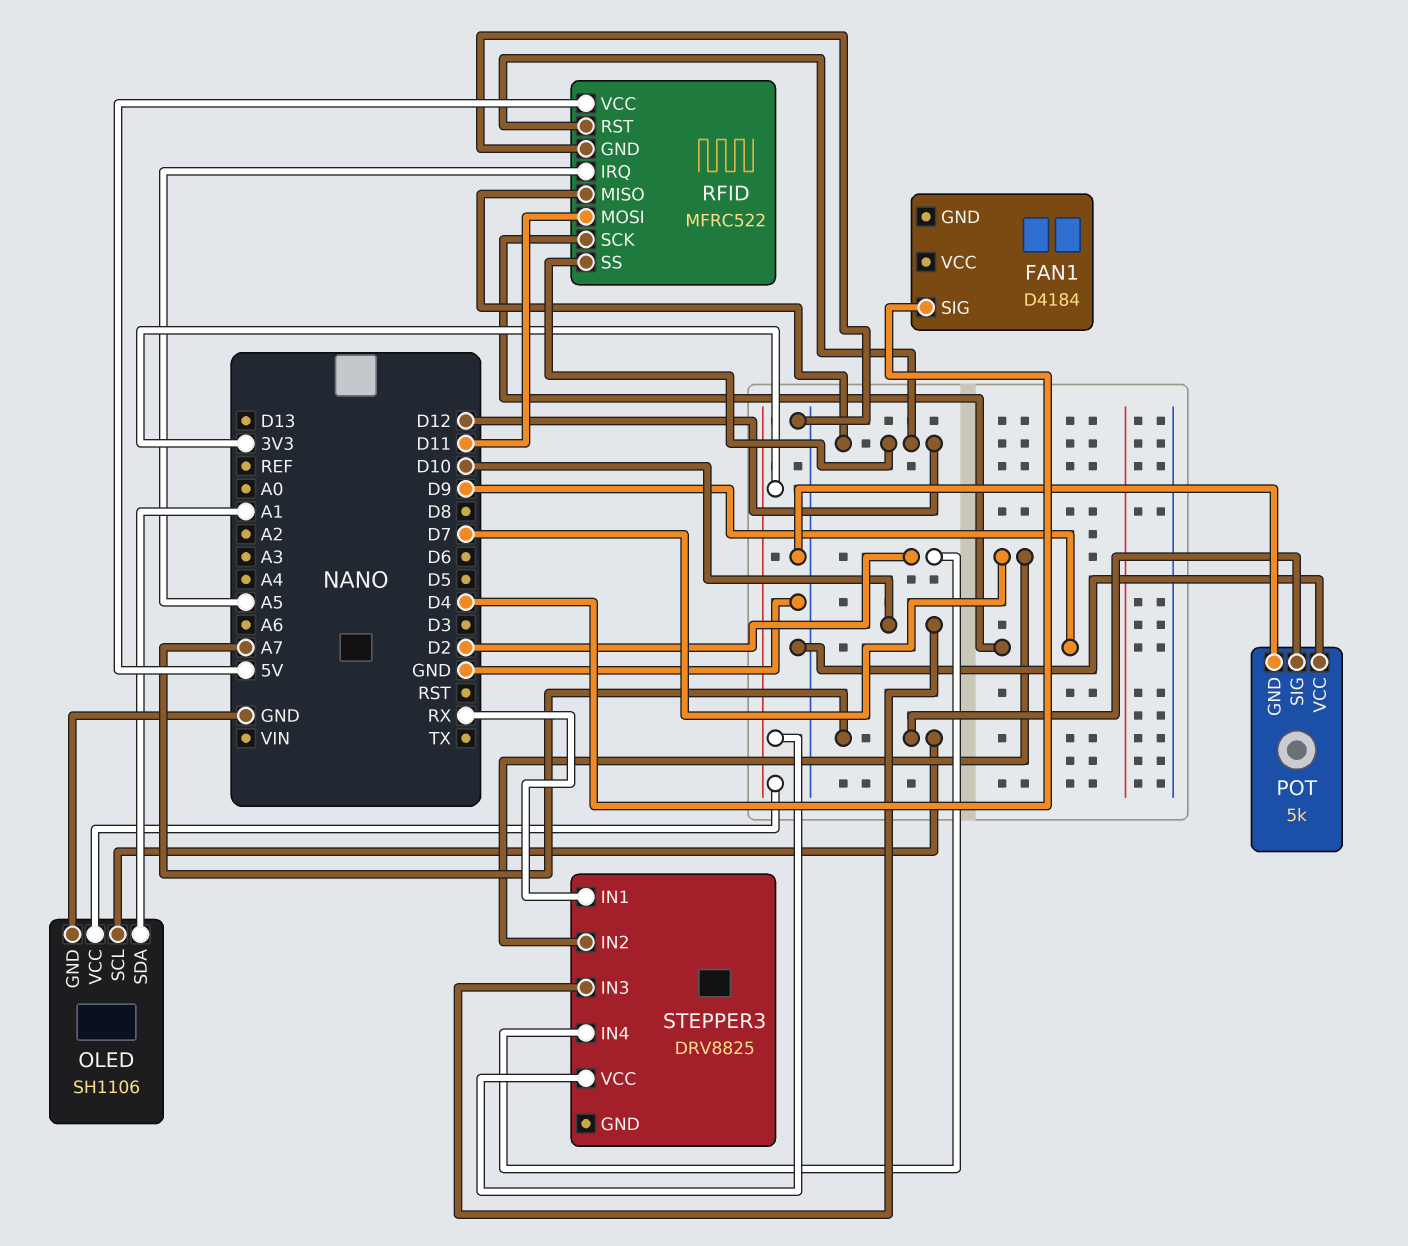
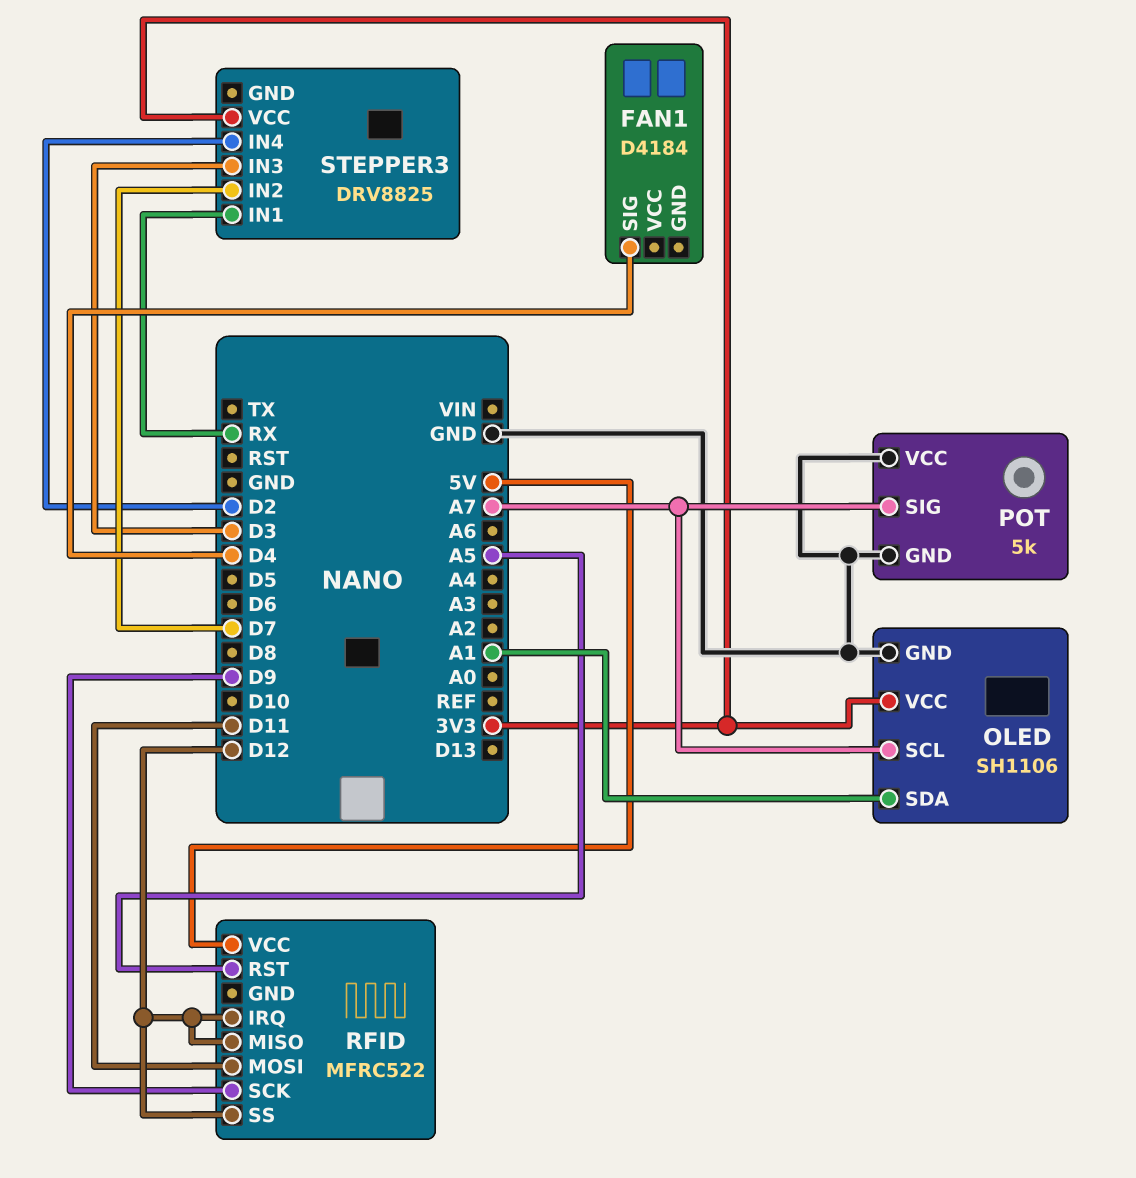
RFID pin GND: GND -> none
RFID pin IRQ: A5 -> D12
RFID pin RST: D12 -> A5
STEPPER3 pin IN3: D10 -> D3

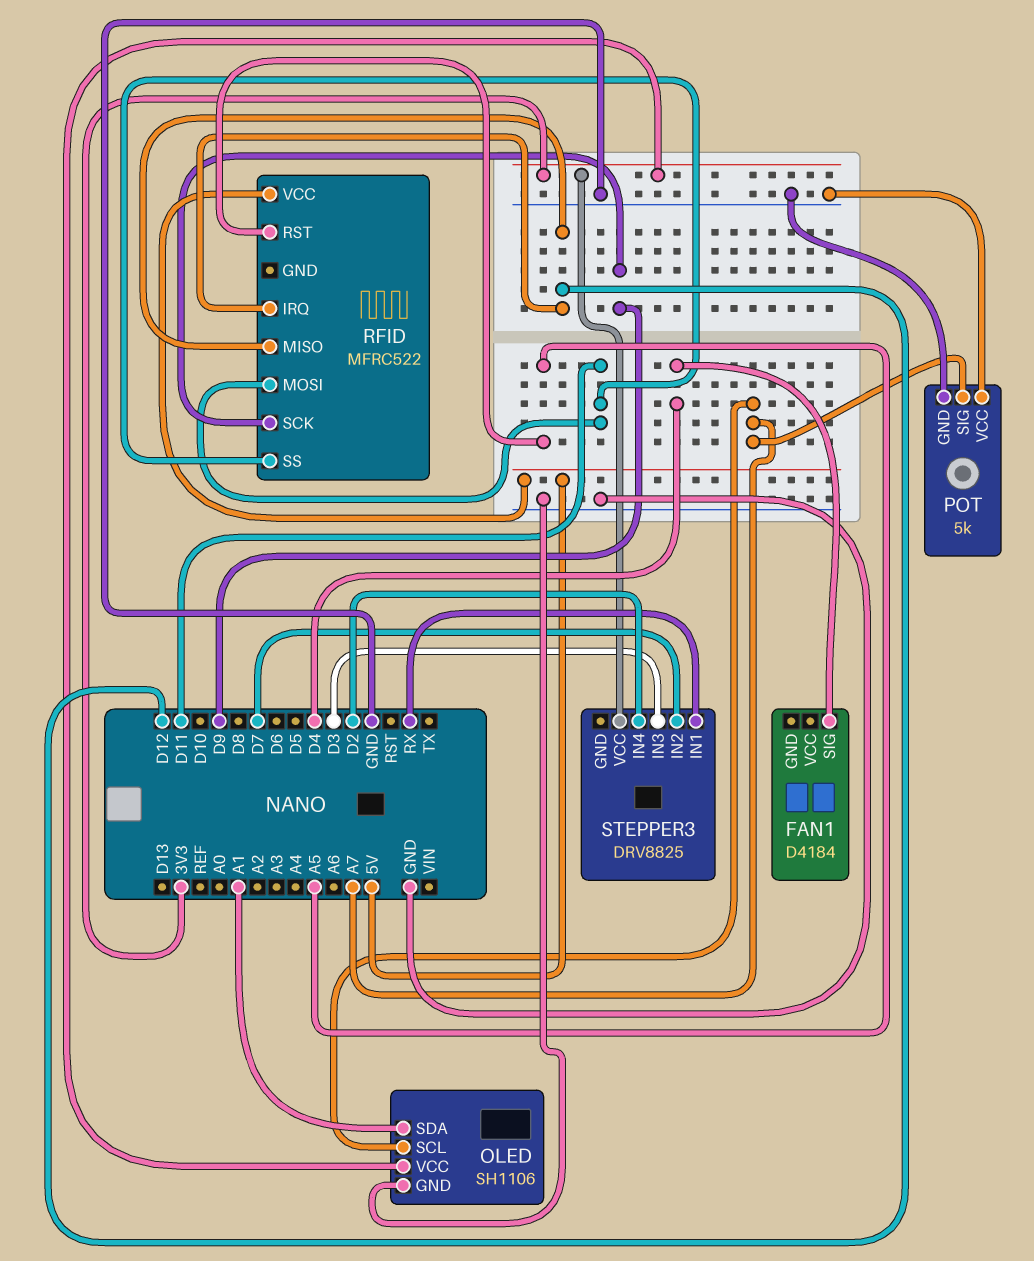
RFID pin SS: D12 -> D11

